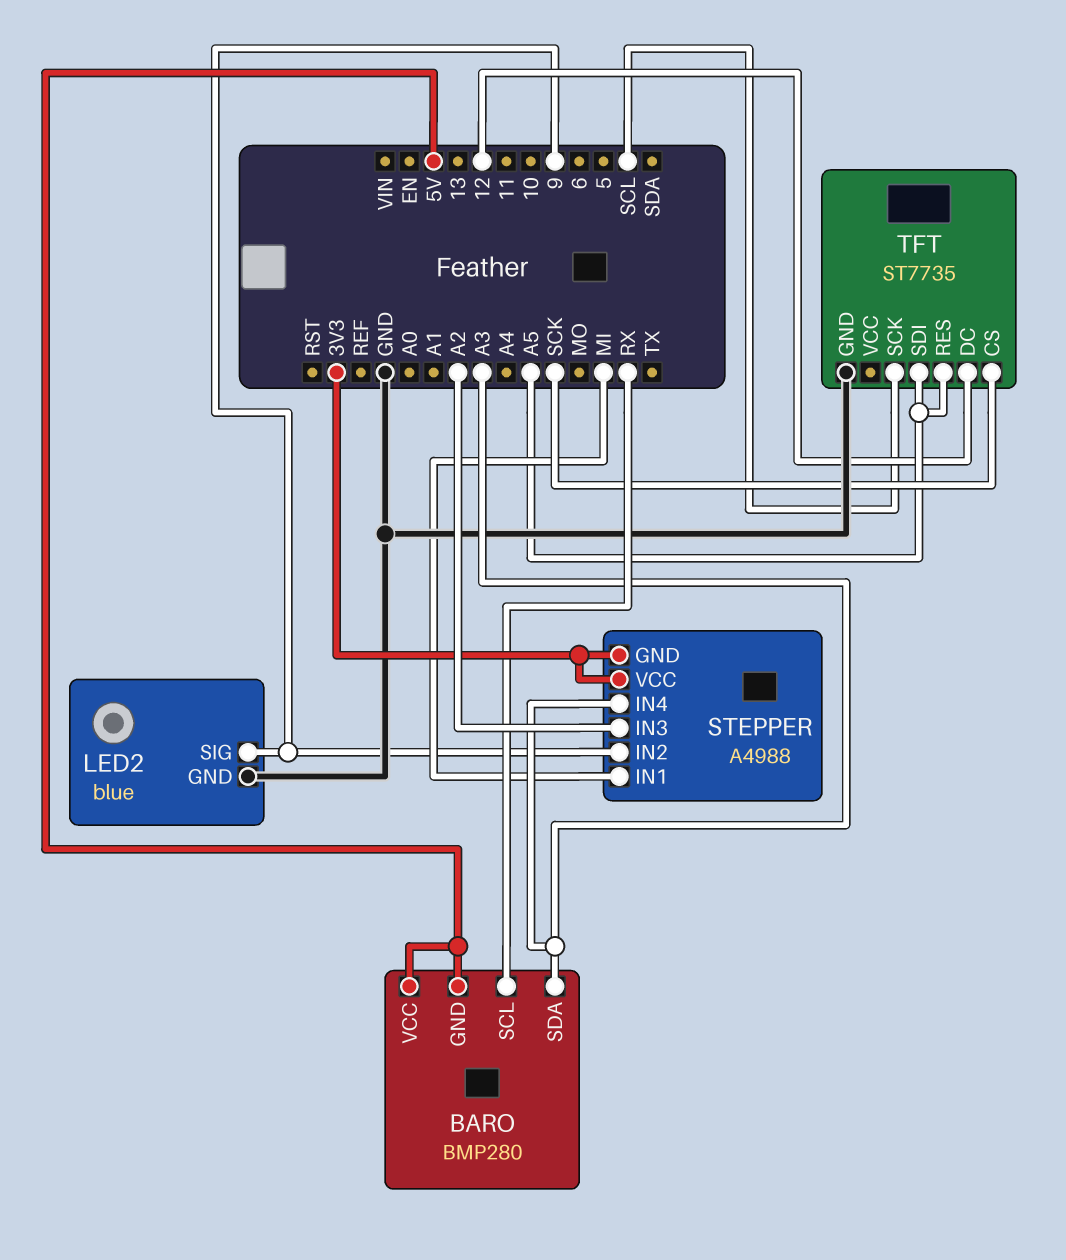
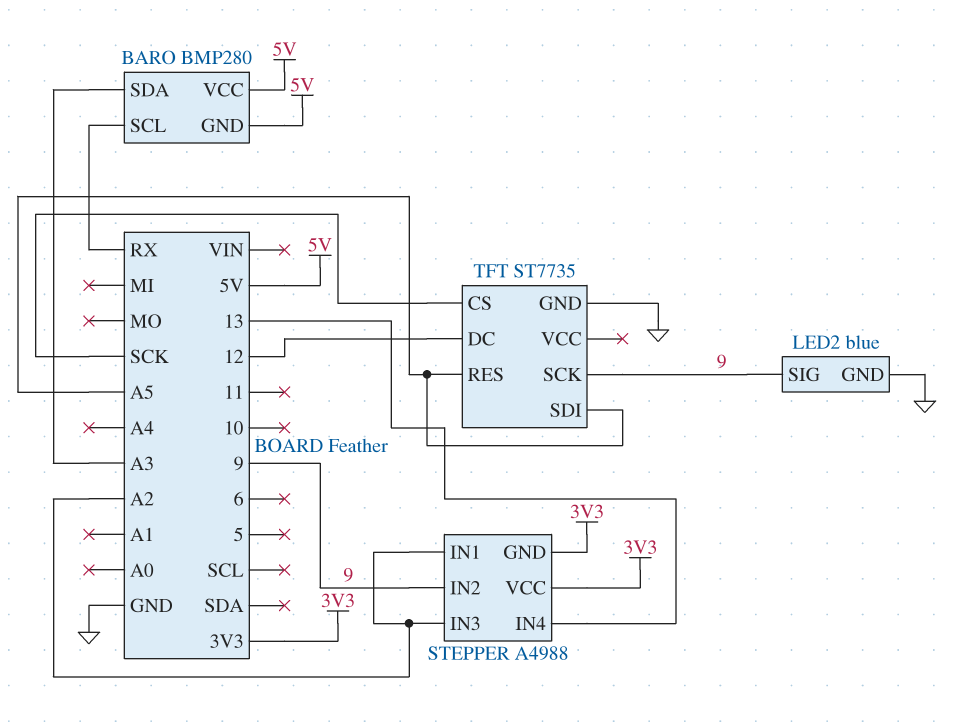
STEPPER pin IN1: MI -> A2
STEPPER pin IN4: A3 -> 13
TFT pin SCK: SCL -> 9

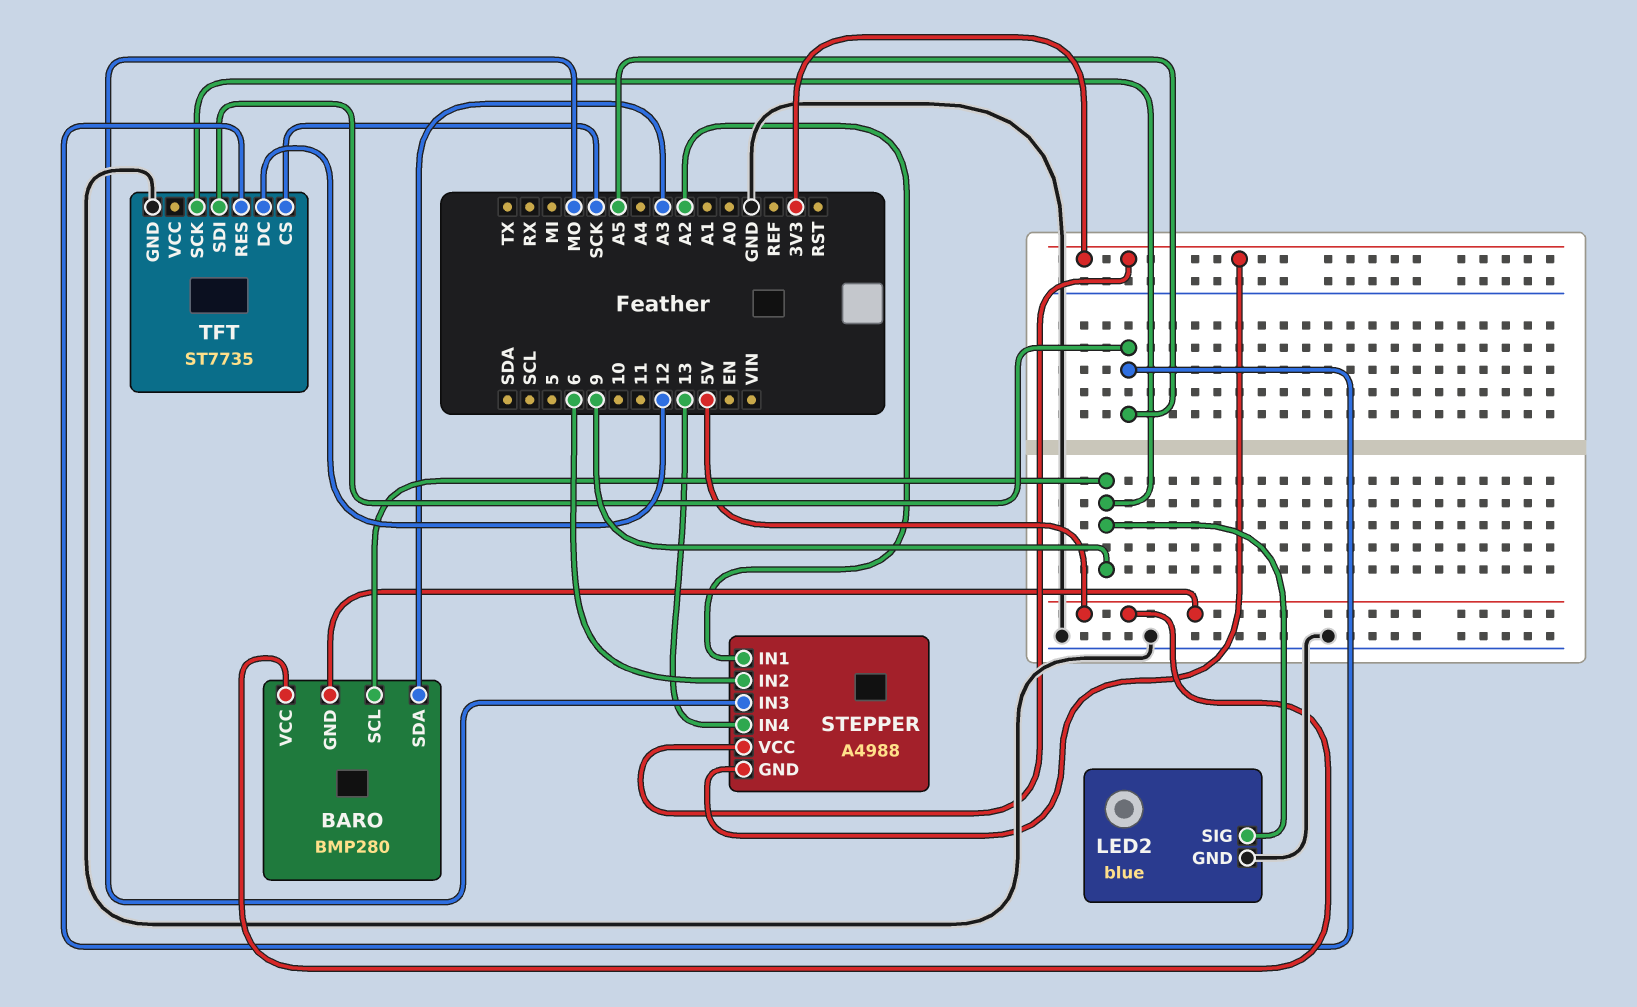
BARO pin SCL: RX -> 9
STEPPER pin IN2: 9 -> 6
STEPPER pin IN3: A2 -> MO

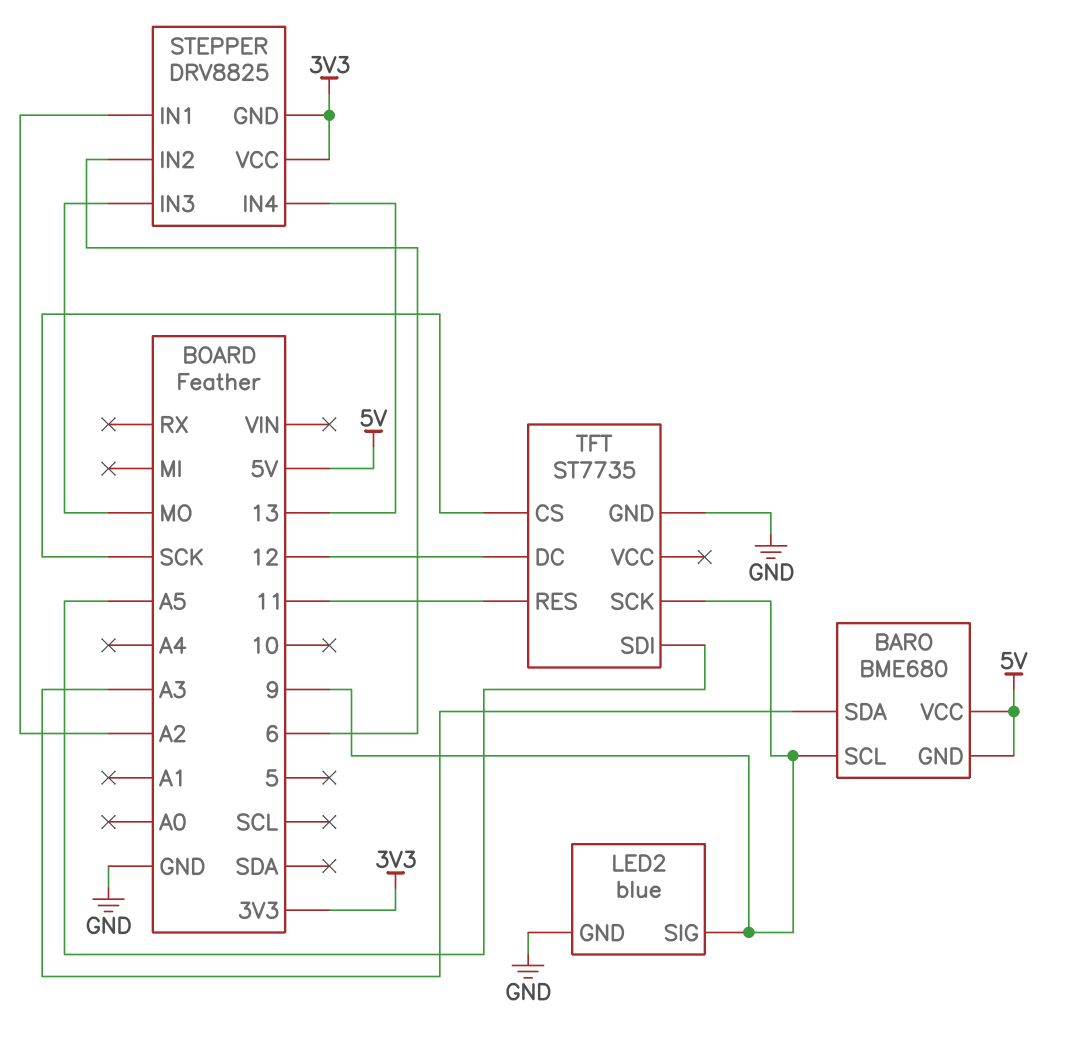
BARO: BMP280 -> BME680
STEPPER: A4988 -> DRV8825
TFT pin RES: A5 -> 11

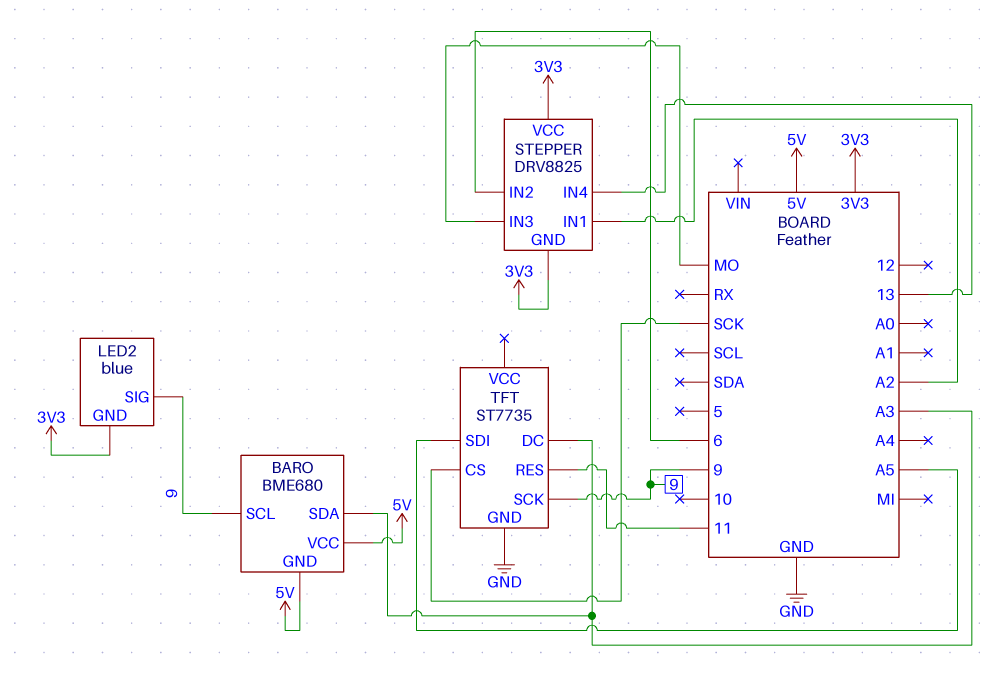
LED2 pin GND: GND -> 3V3
TFT pin DC: 12 -> A3

